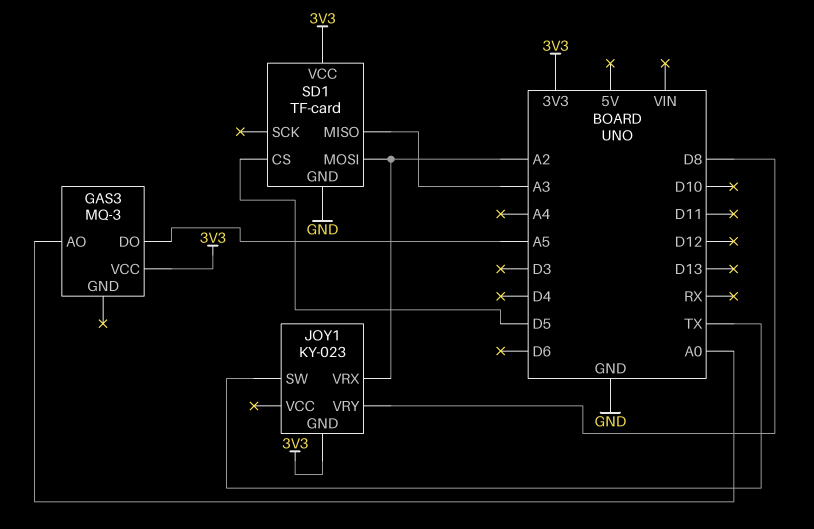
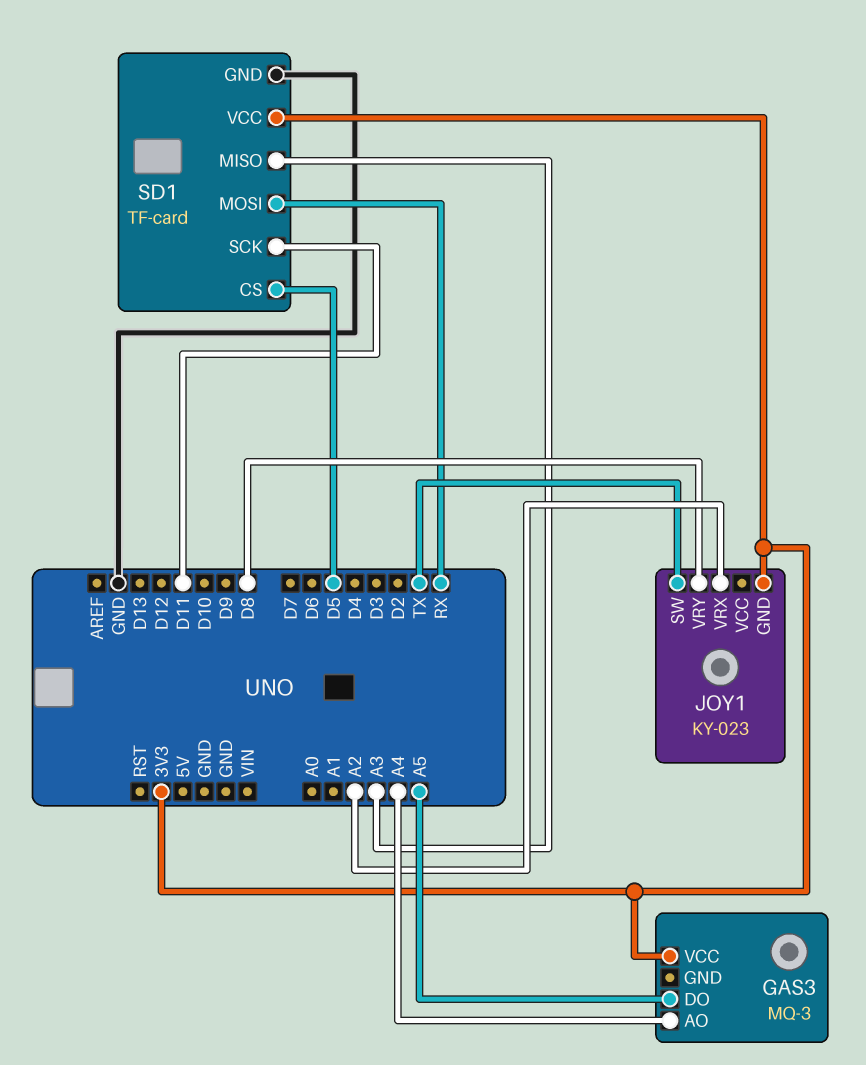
GAS3 pin AO: A0 -> A4
SD1 pin MOSI: A2 -> RX
SD1 pin SCK: none -> D11

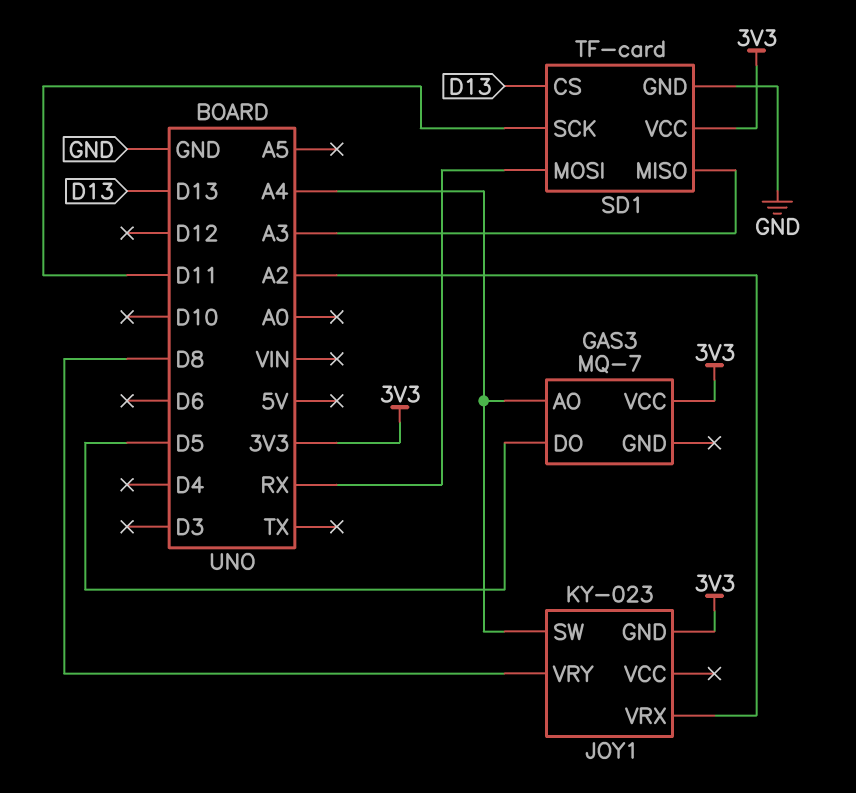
GAS3: MQ-3 -> MQ-7
GAS3 pin DO: A5 -> D5
JOY1 pin SW: TX -> A4
SD1 pin CS: D5 -> D13

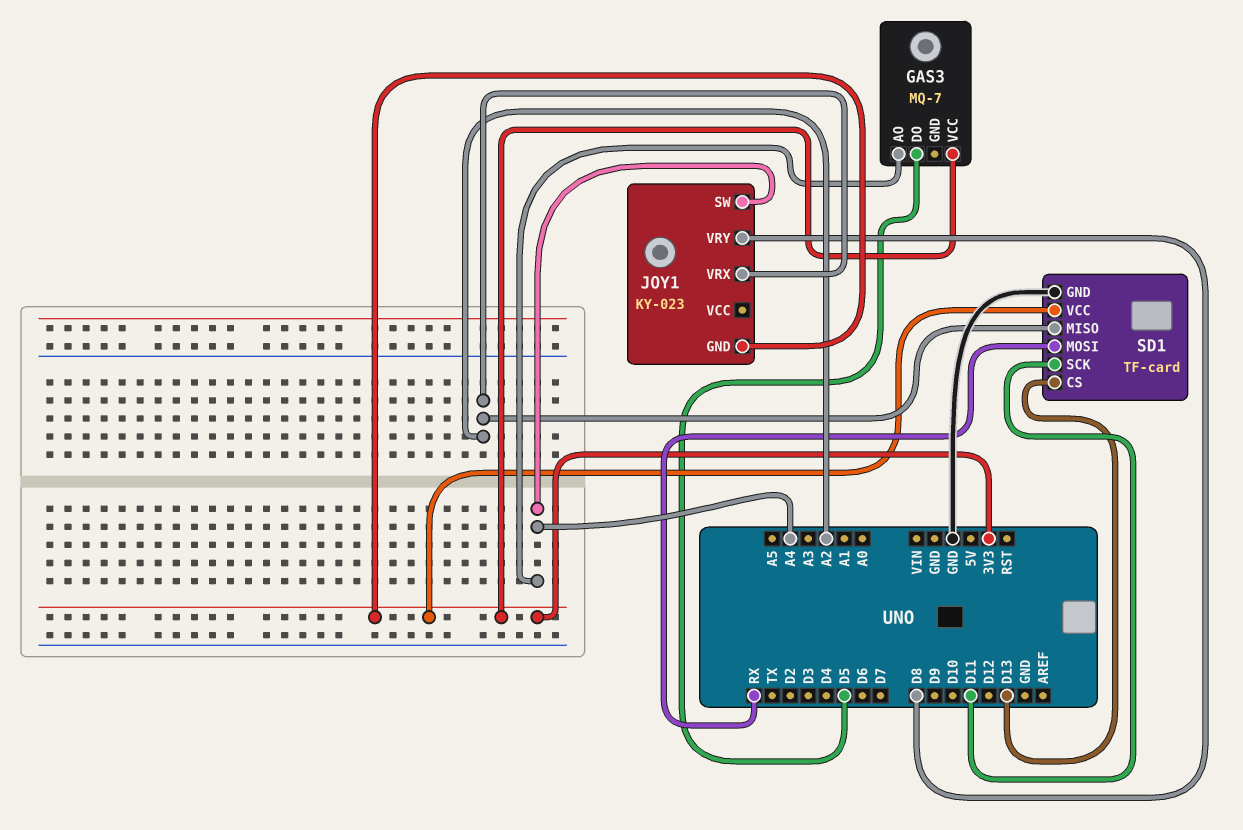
SD1 pin MISO: A3 -> A2

